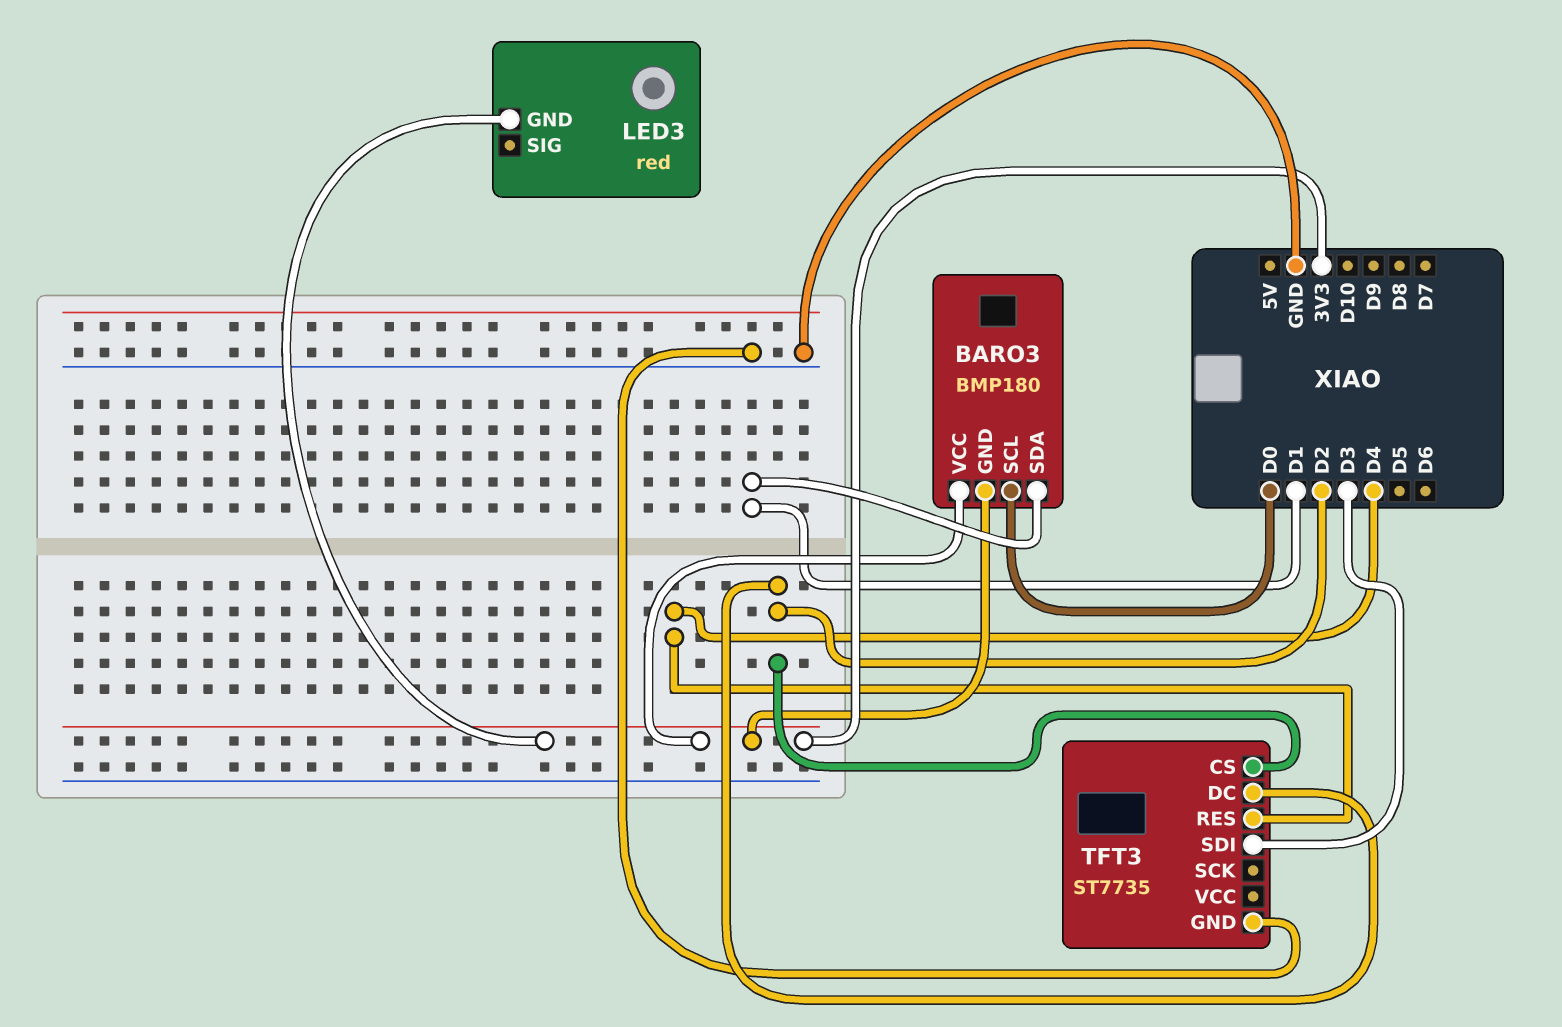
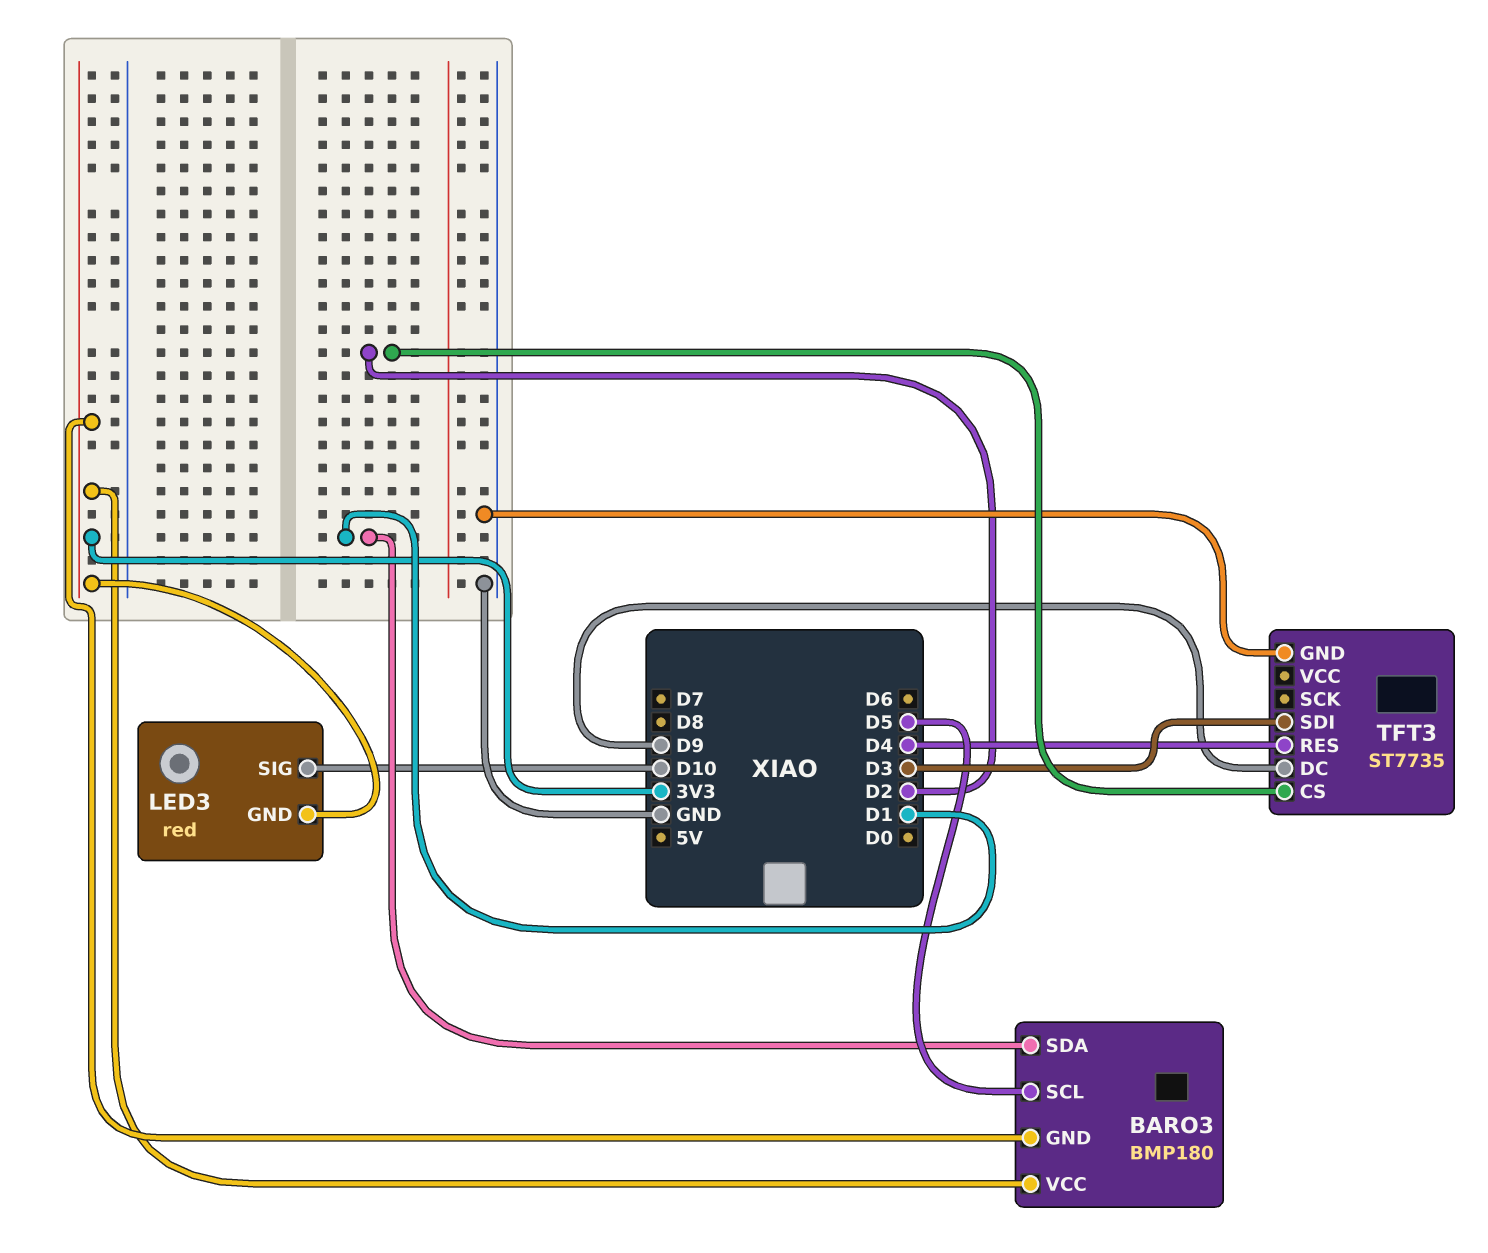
BARO3 pin SCL: D0 -> D5
LED3 pin SIG: none -> D10
TFT3 pin DC: D2 -> D9

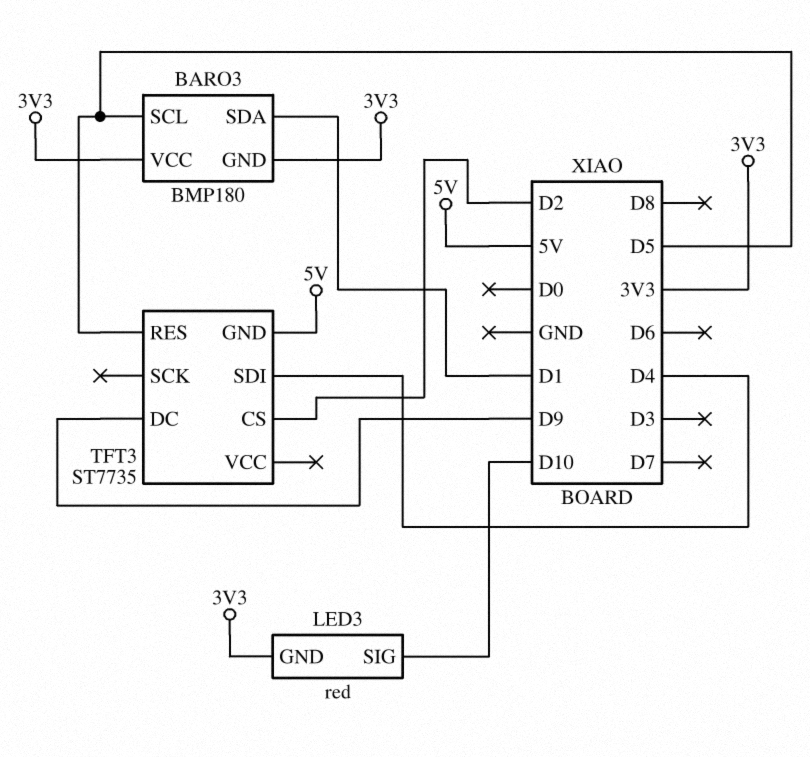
TFT3 pin GND: GND -> 5V
TFT3 pin RES: D4 -> D5
TFT3 pin SDI: D3 -> D4

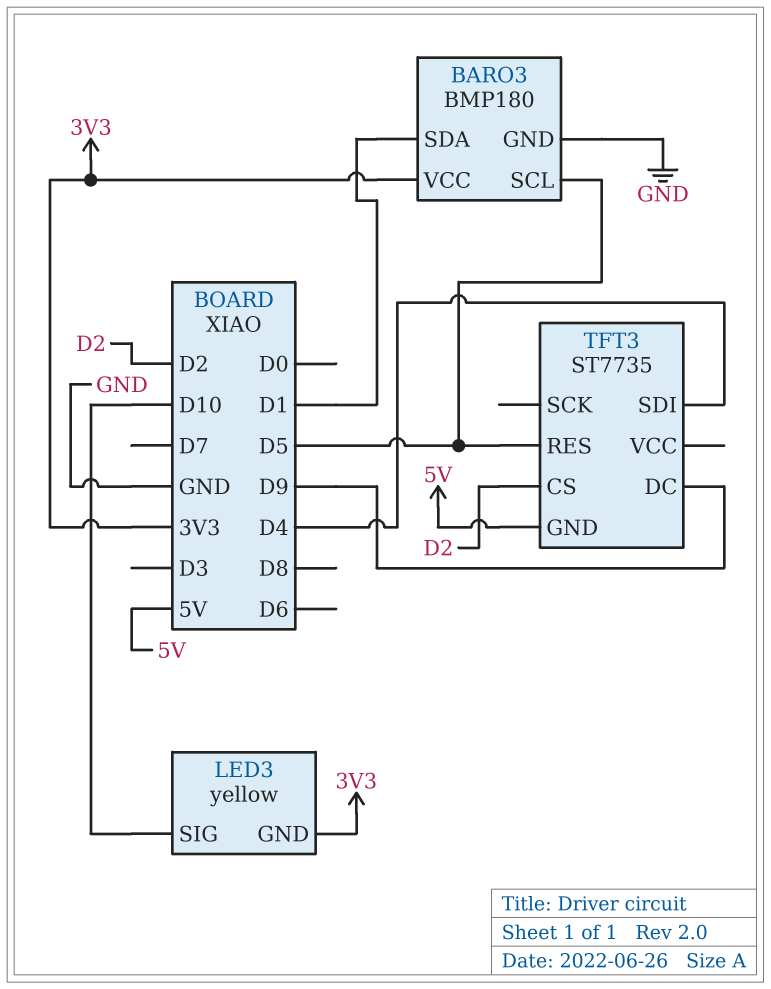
BARO3 pin GND: 3V3 -> GND
LED3: red -> yellow

